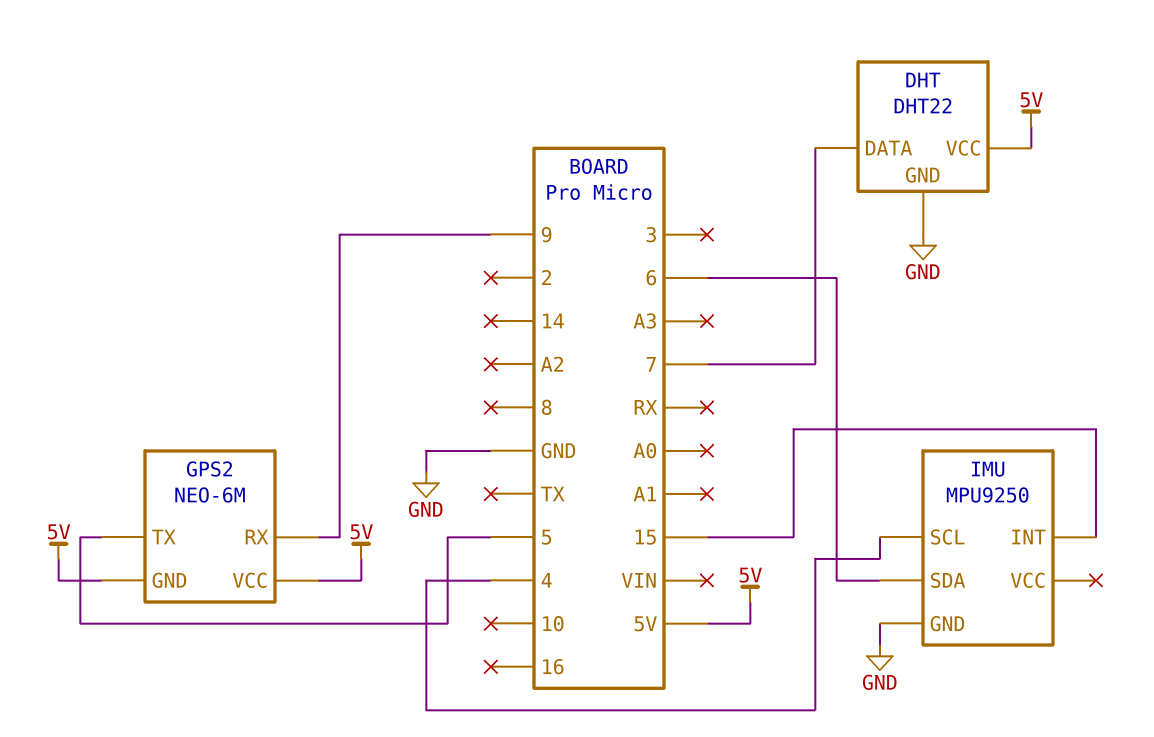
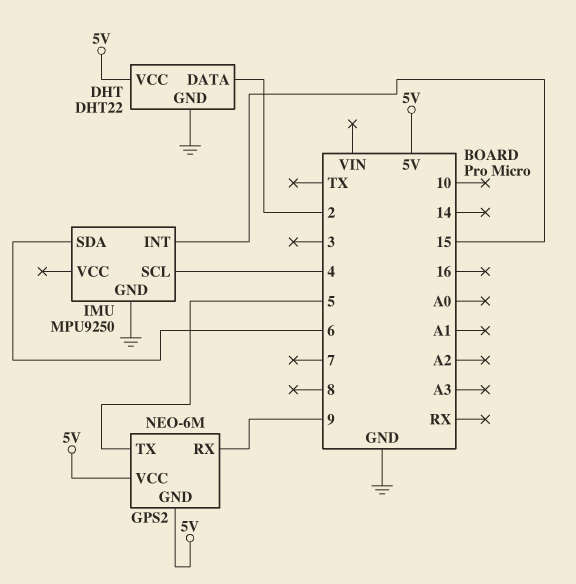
DHT pin DATA: 7 -> 2

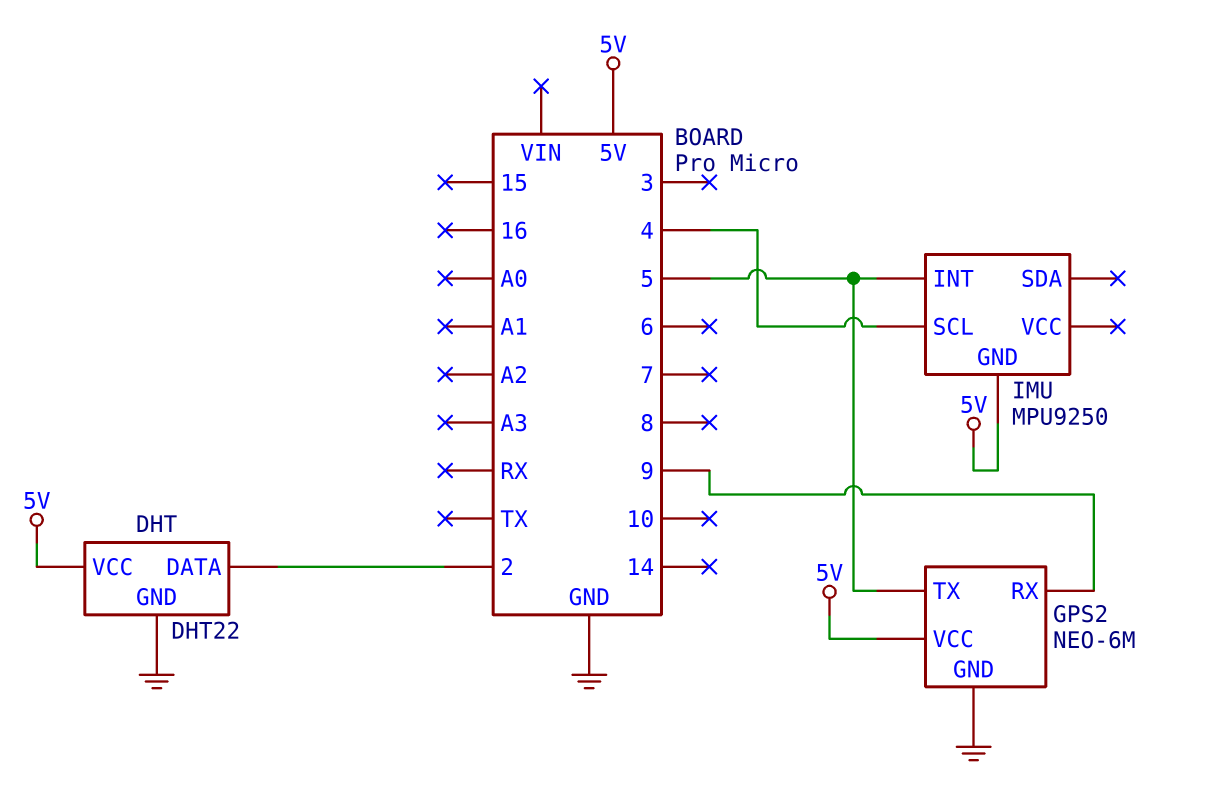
GPS2 pin GND: 5V -> GND
IMU pin GND: GND -> 5V
IMU pin INT: 15 -> 5
IMU pin SDA: 6 -> none

